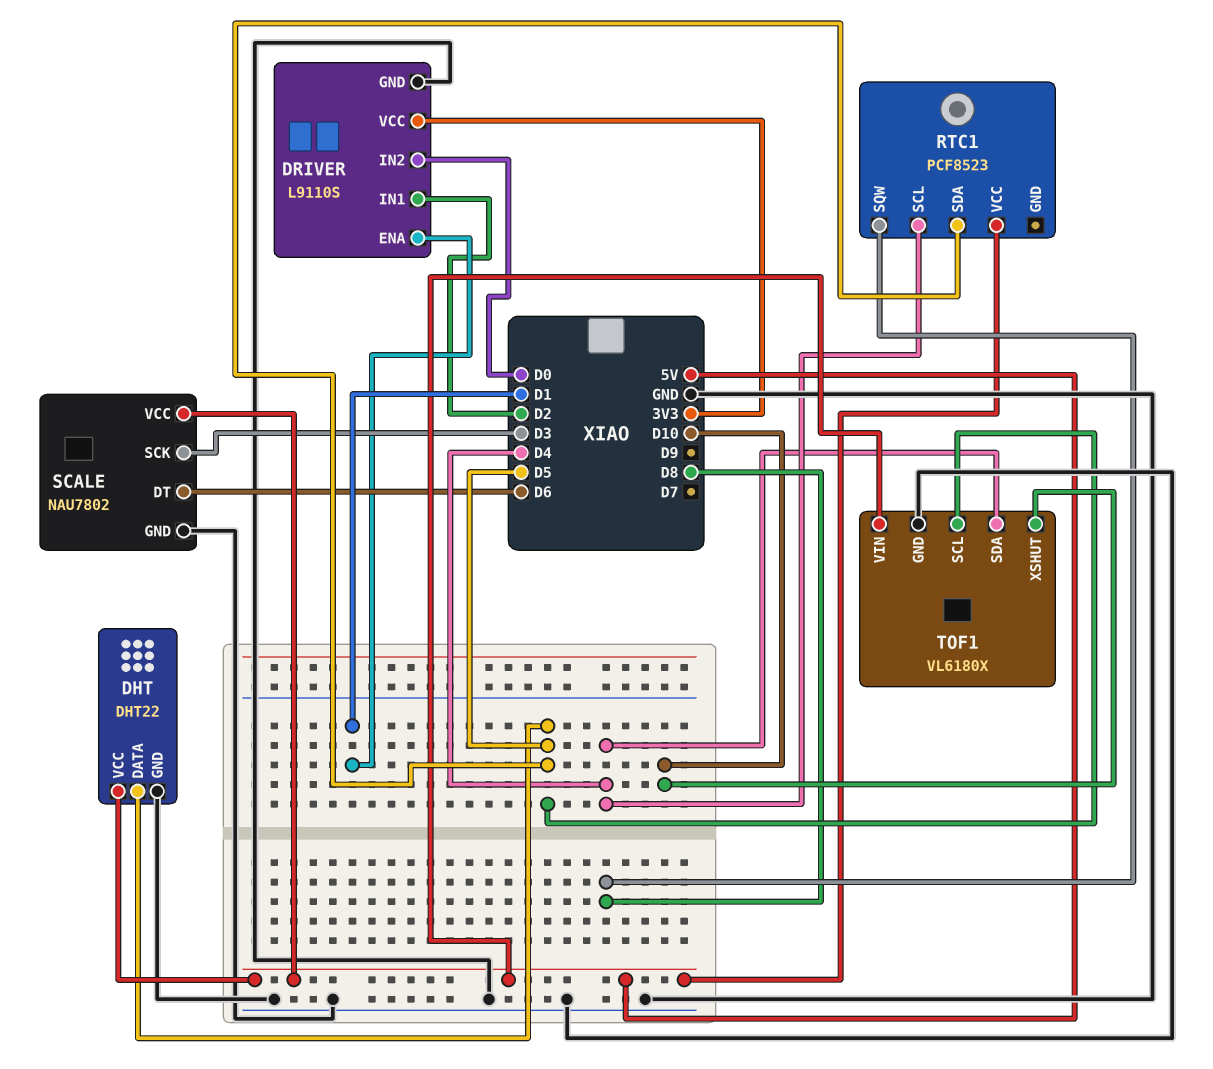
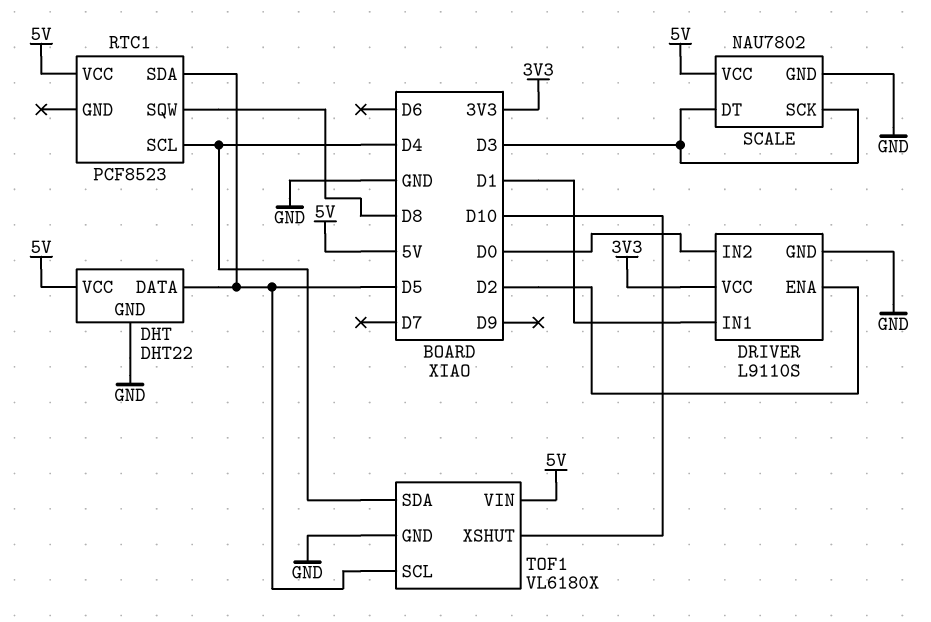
DRIVER pin ENA: D1 -> D2
DRIVER pin IN1: D2 -> D1
SCALE pin DT: D6 -> D3

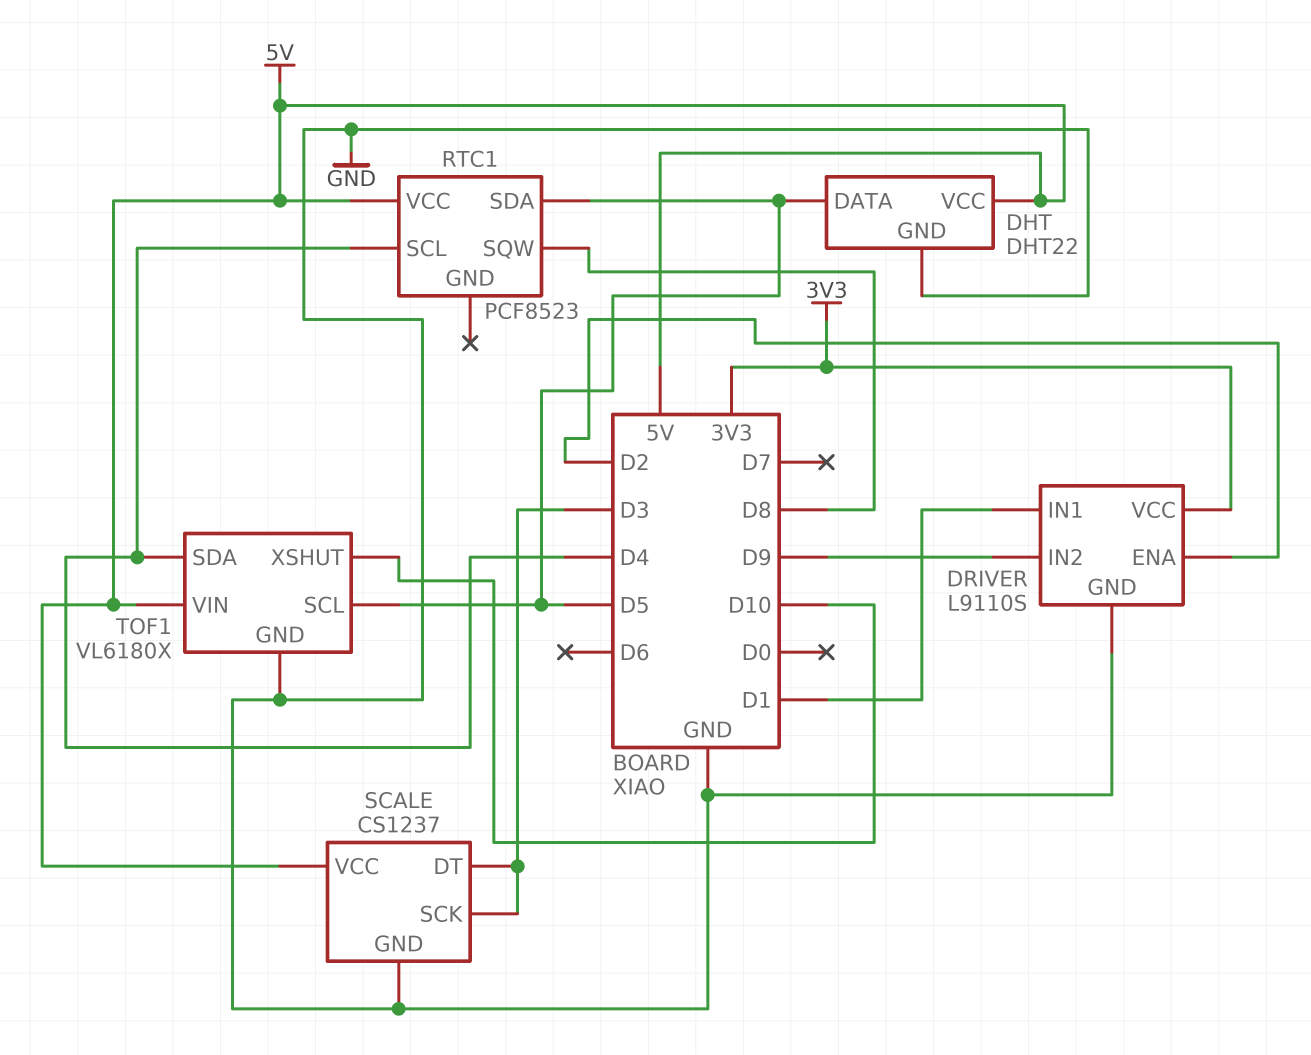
DRIVER pin IN2: D0 -> D9
SCALE: NAU7802 -> CS1237

